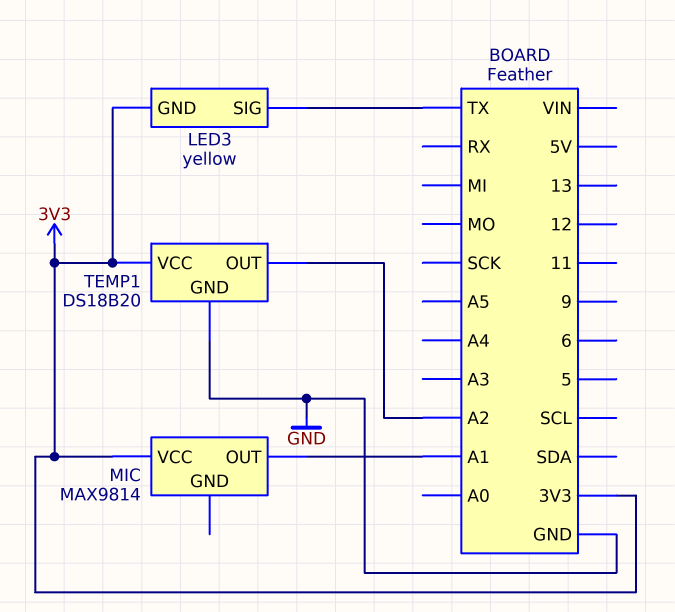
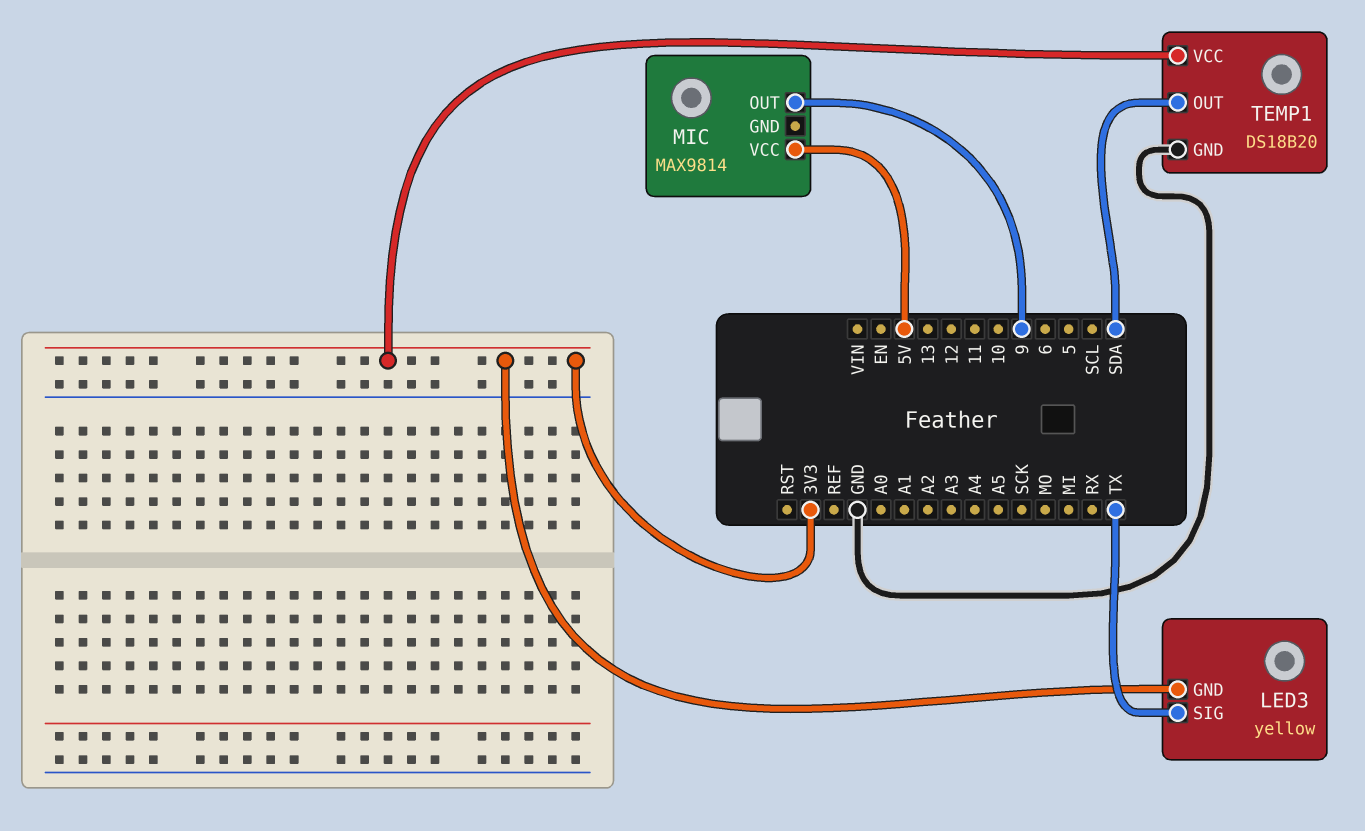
MIC pin OUT: A1 -> 9
MIC pin VCC: 3V3 -> 5V
TEMP1 pin OUT: A2 -> SDA

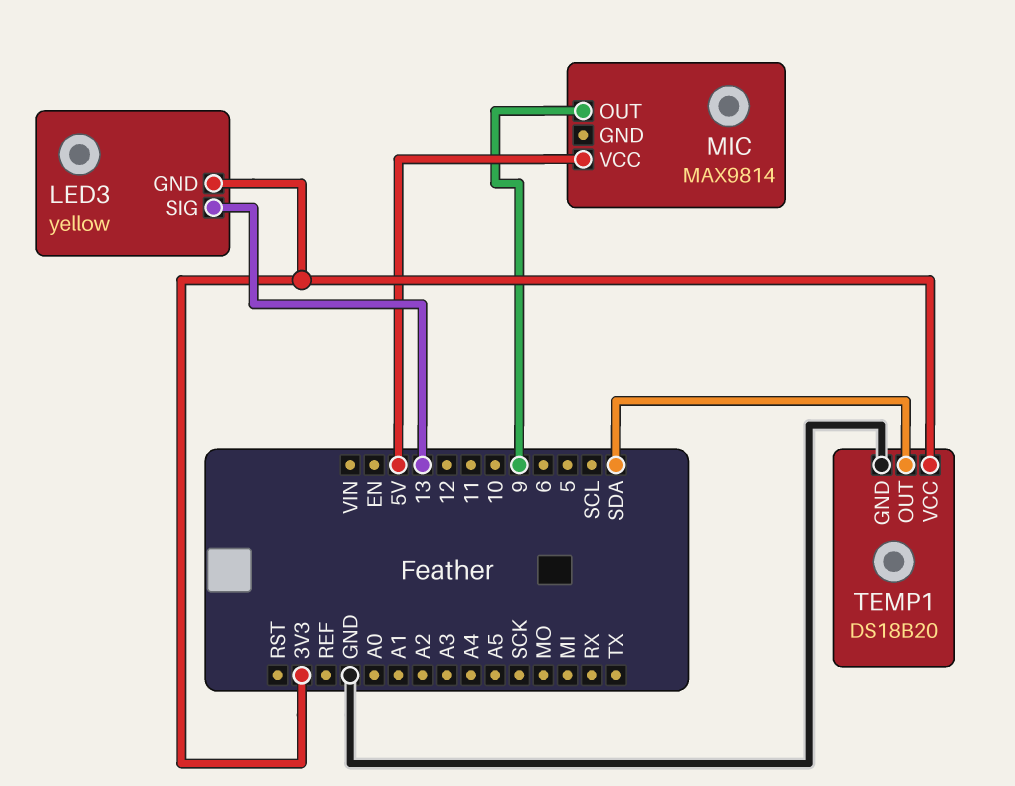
LED3 pin SIG: TX -> 13

